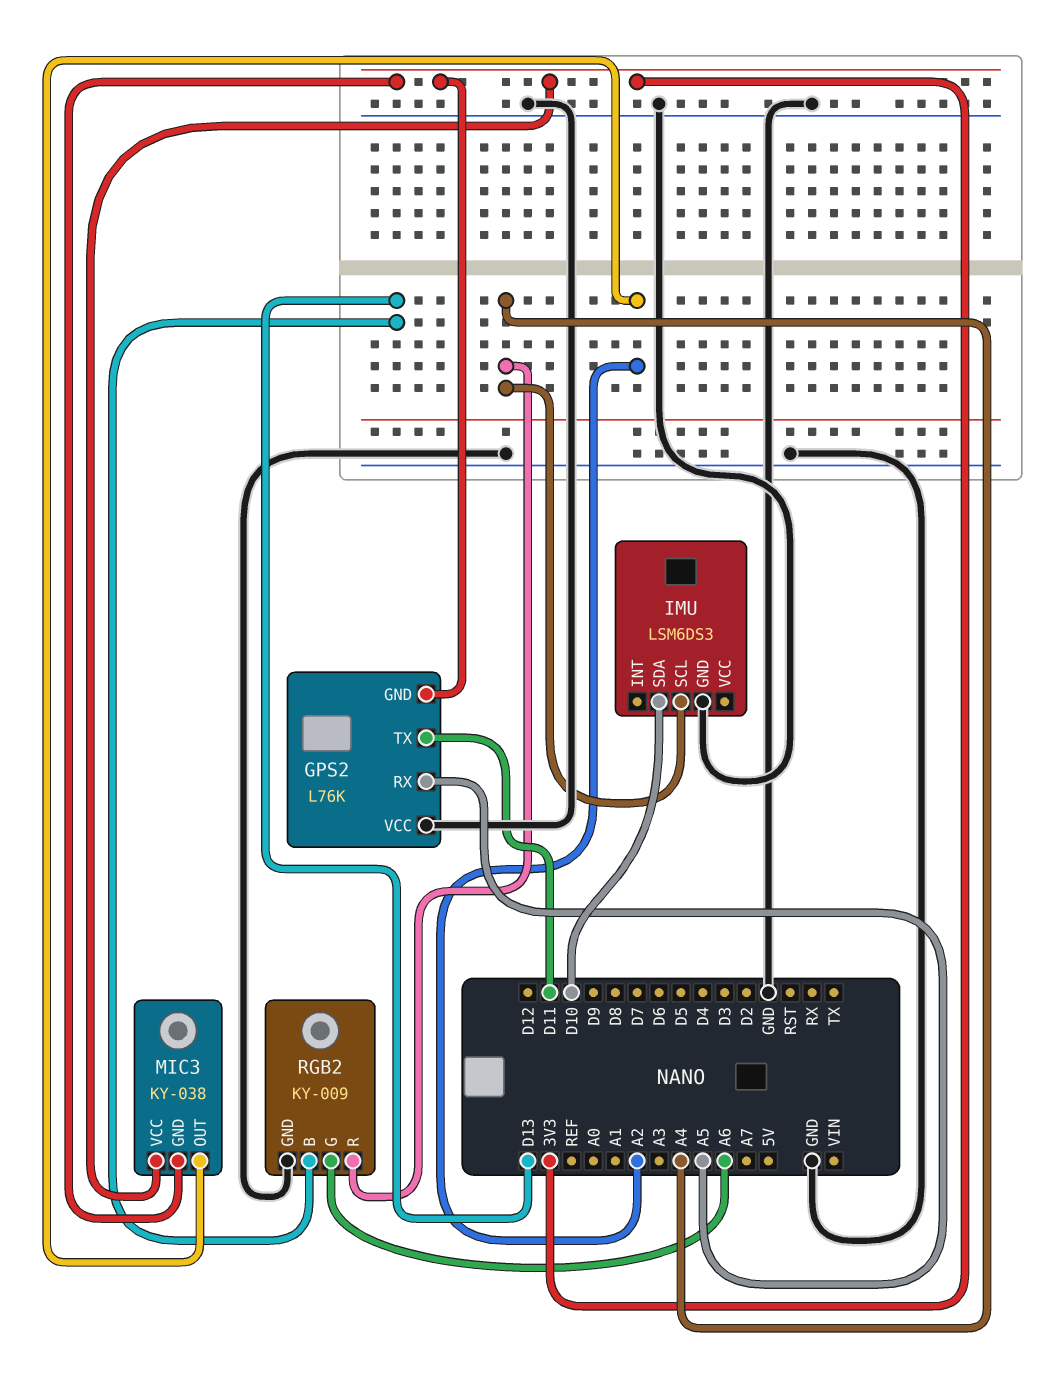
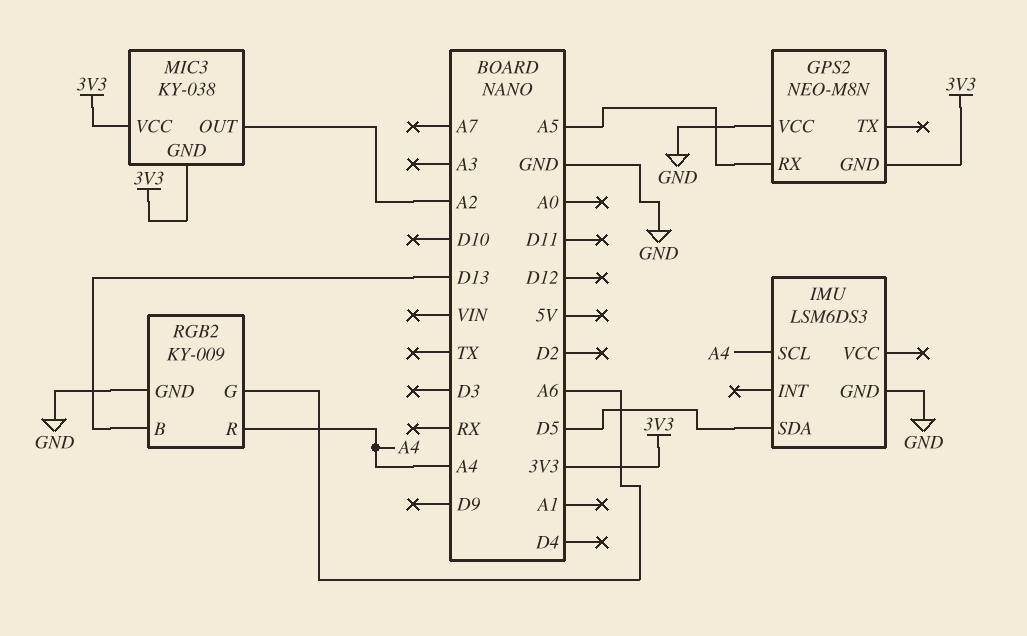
GPS2: L76K -> NEO-M8N
GPS2 pin TX: D11 -> none
IMU pin SDA: D10 -> D5

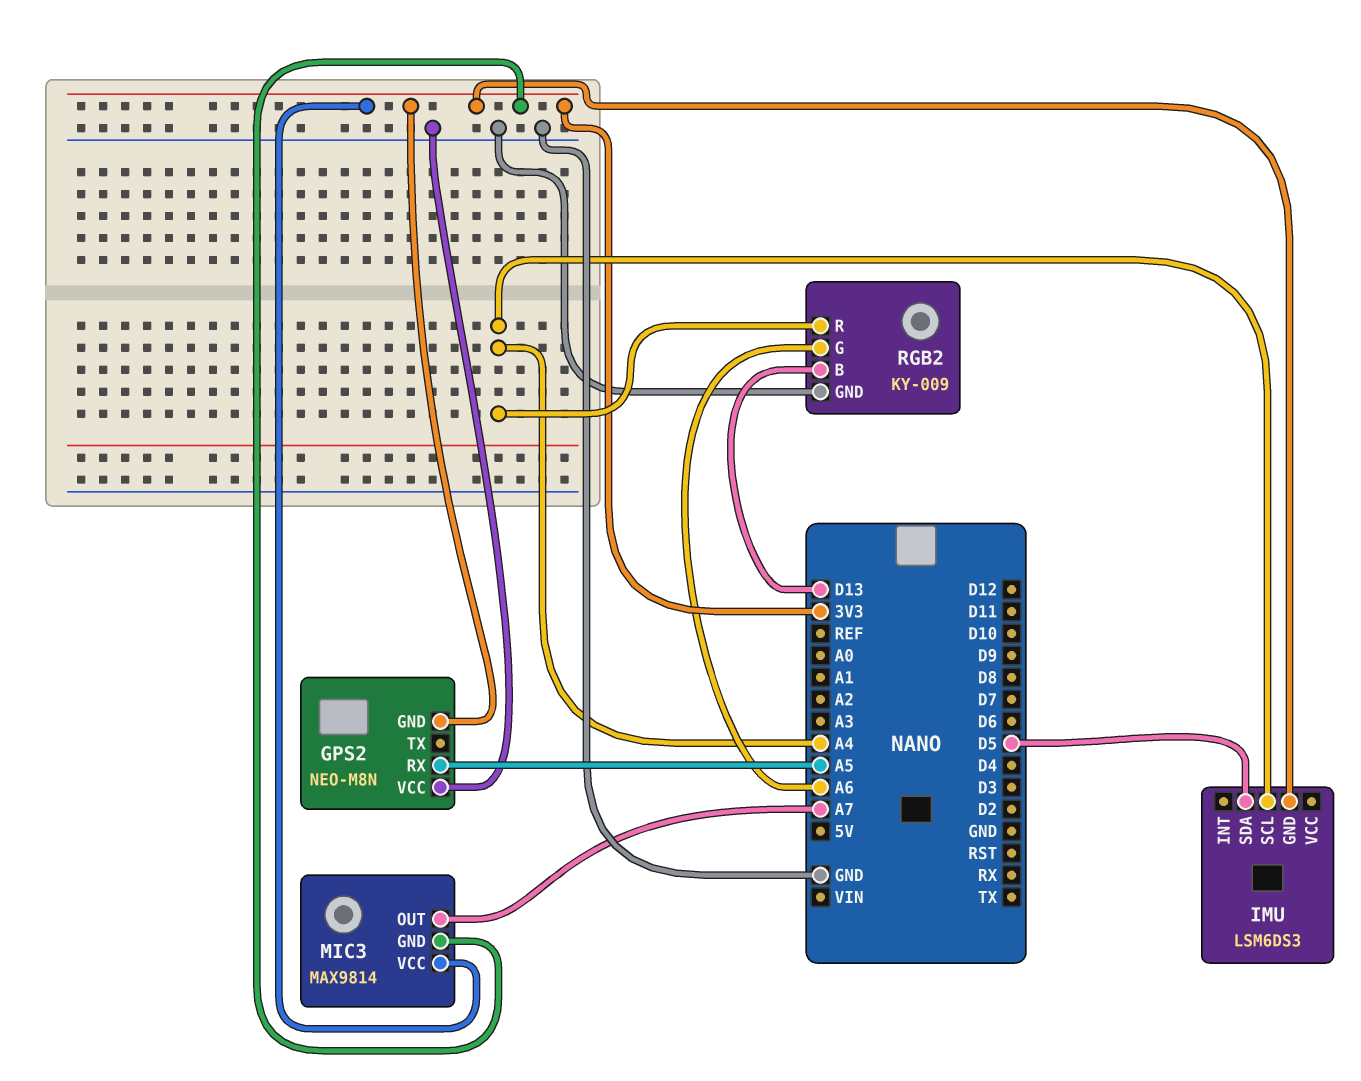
IMU pin GND: GND -> 3V3
MIC3: KY-038 -> MAX9814
MIC3 pin OUT: A2 -> A7

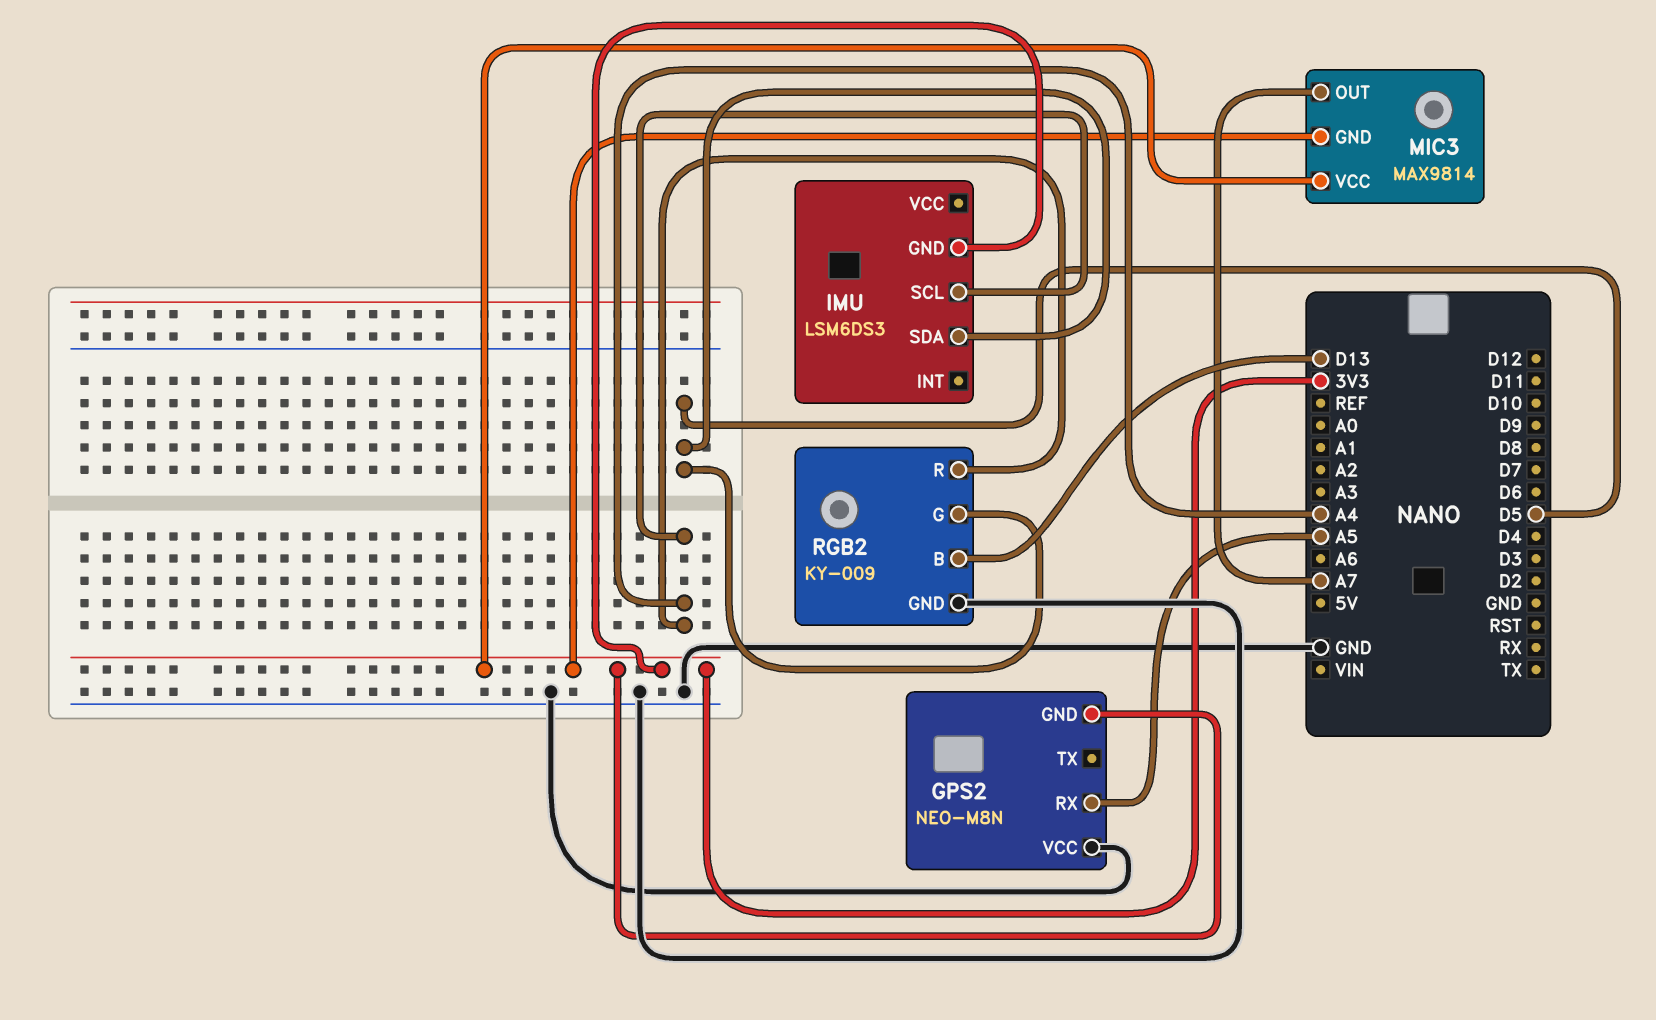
RGB2 pin G: A6 -> D5

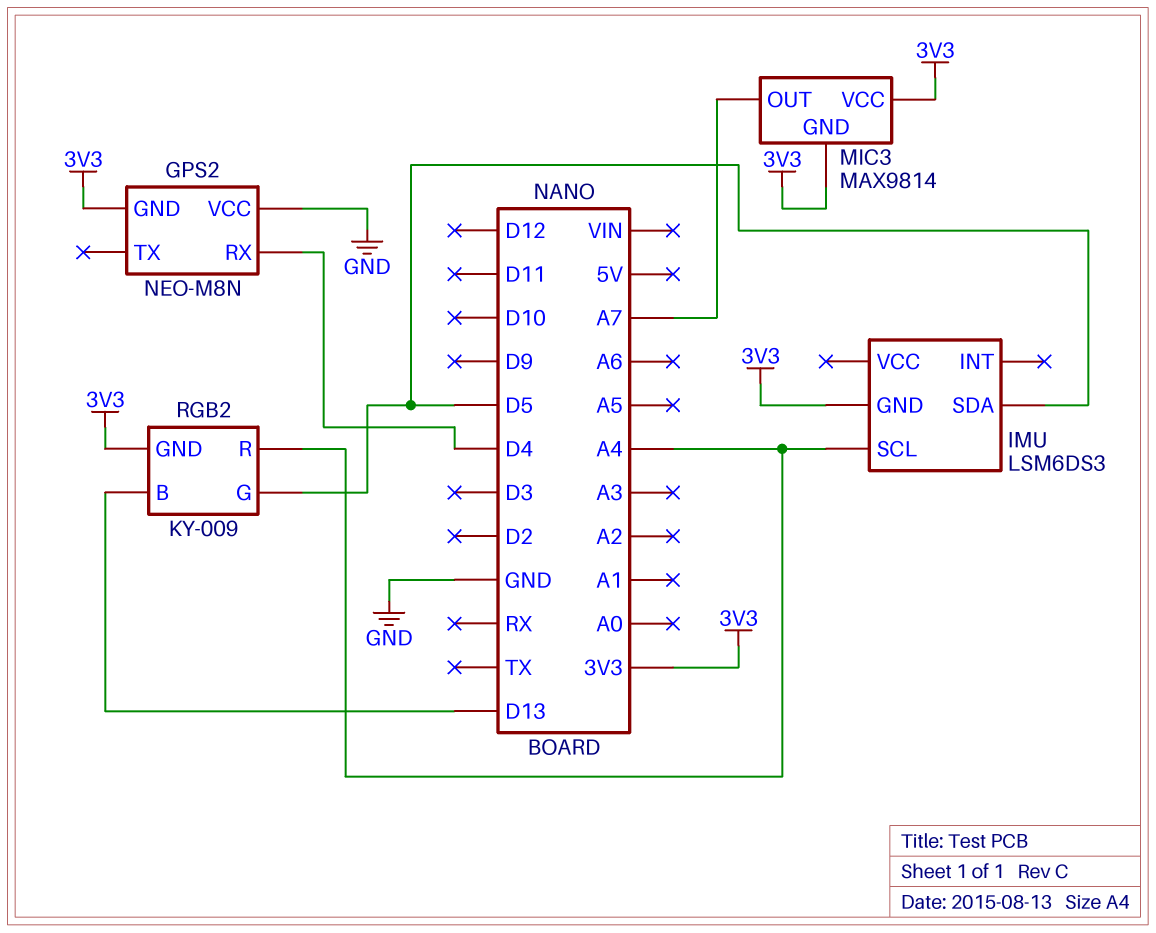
GPS2 pin RX: A5 -> D4
RGB2 pin GND: GND -> 3V3

